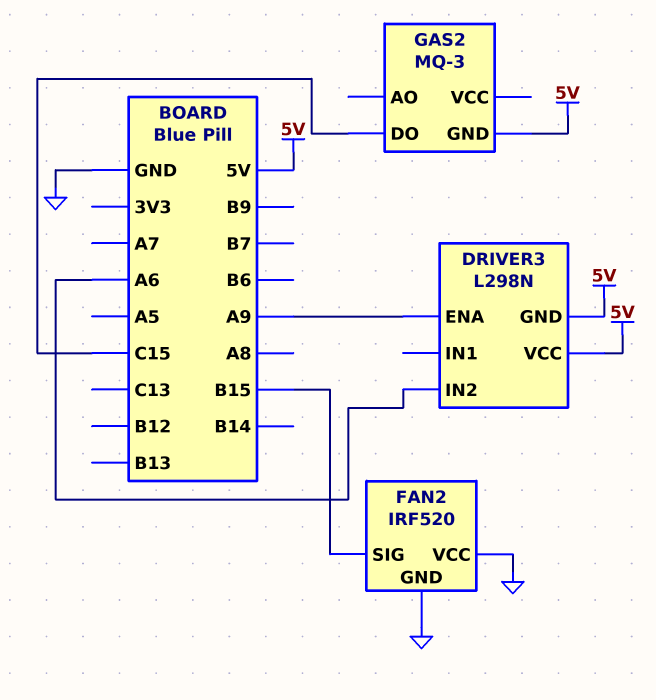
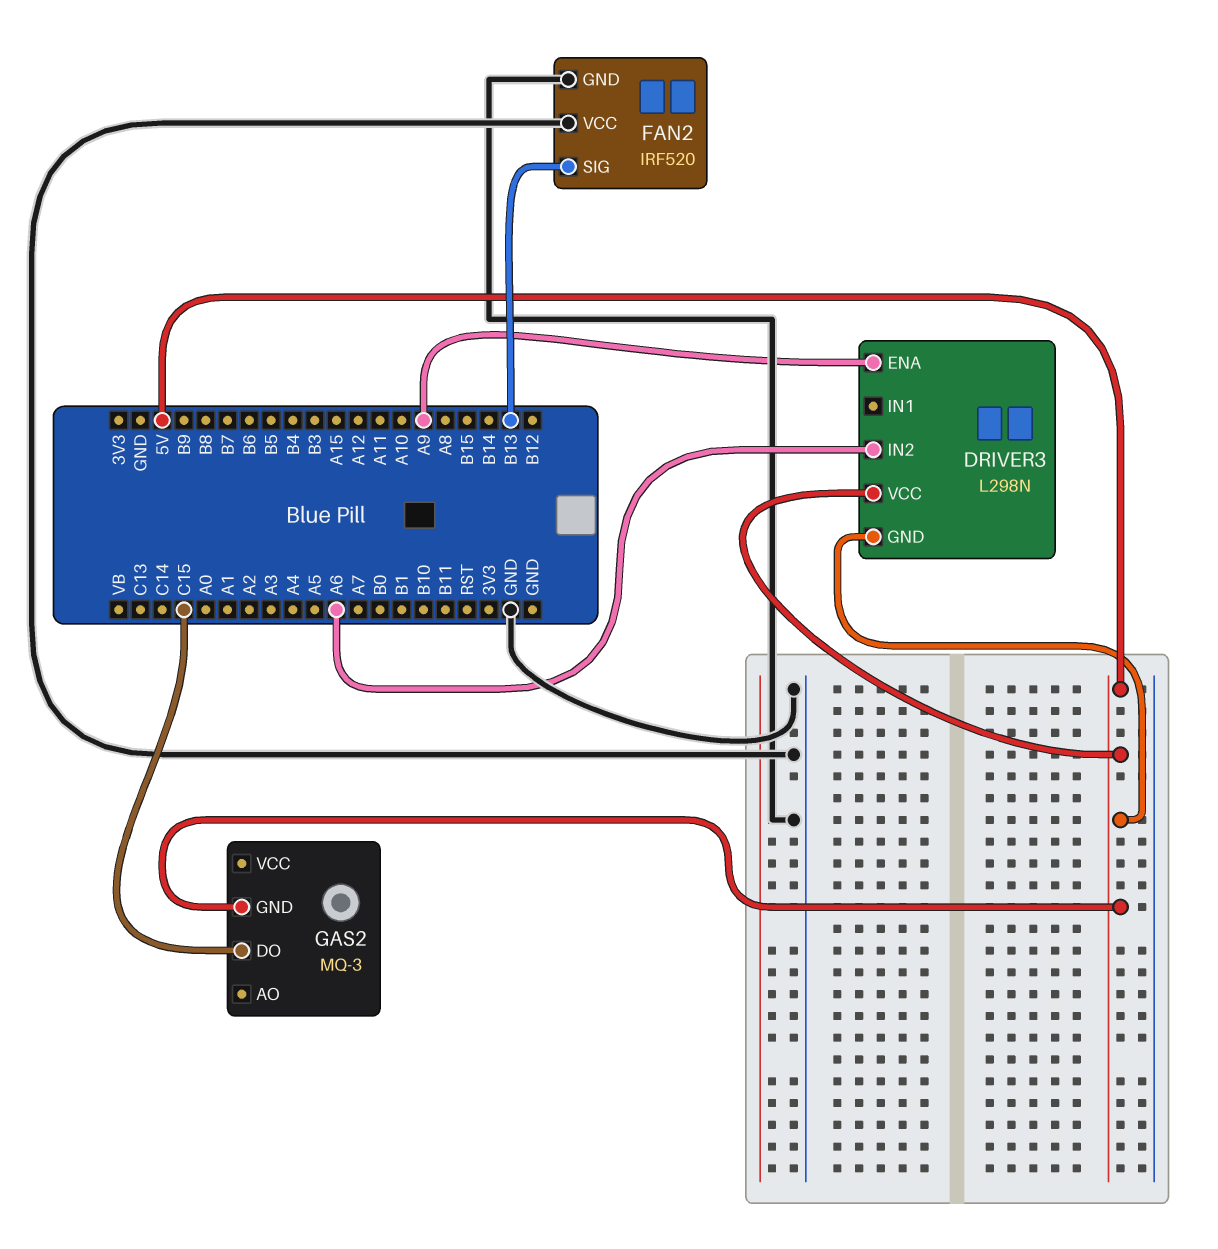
FAN2 pin SIG: B15 -> B13

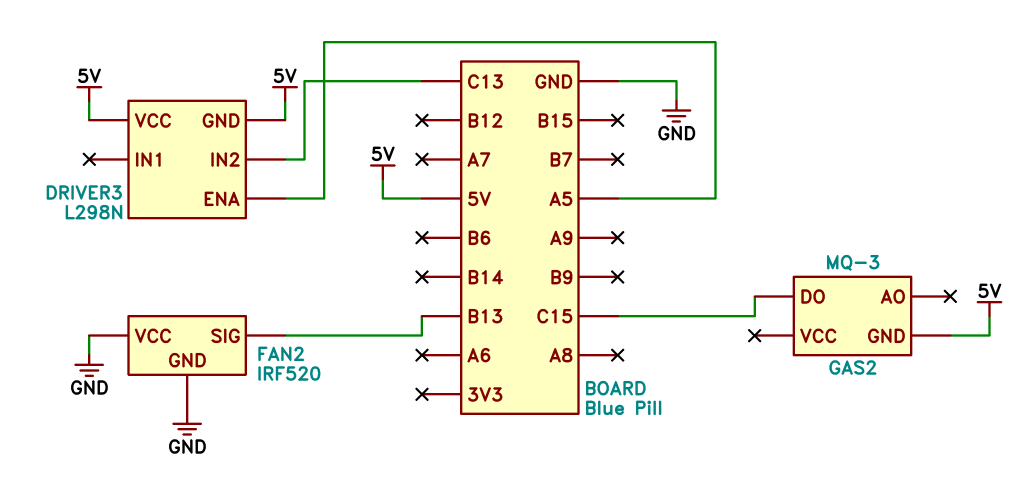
DRIVER3 pin ENA: A9 -> A5
DRIVER3 pin IN2: A6 -> C13

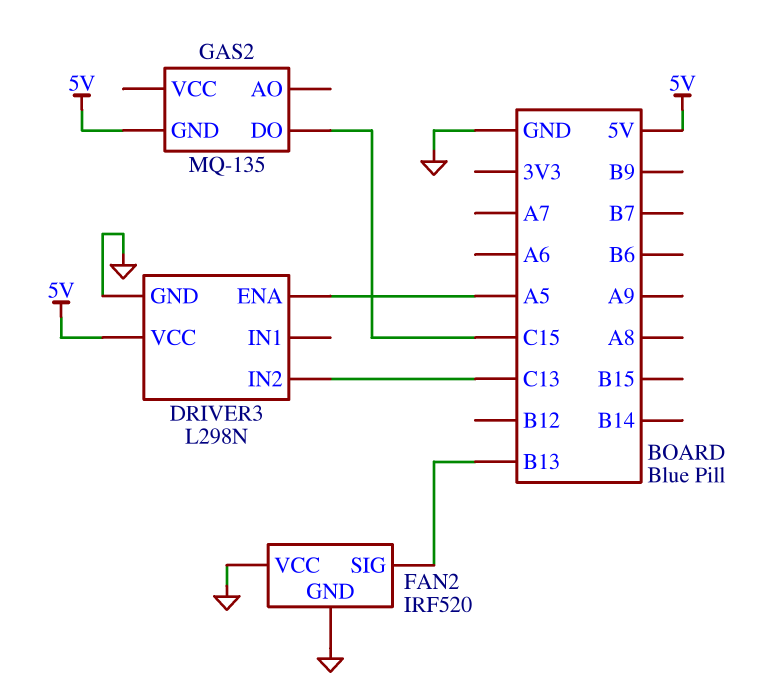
DRIVER3 pin GND: 5V -> GND
GAS2: MQ-3 -> MQ-135

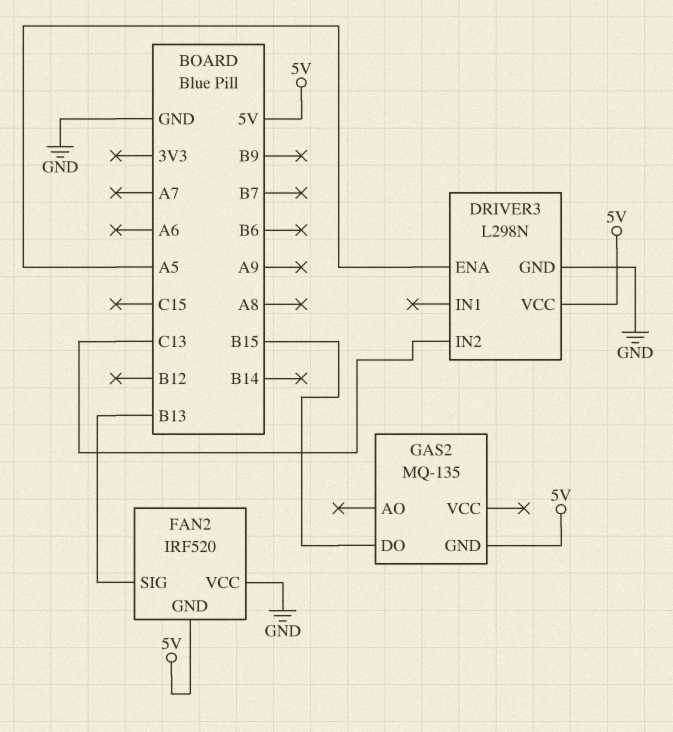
FAN2 pin GND: GND -> 5V
GAS2 pin DO: C15 -> B15

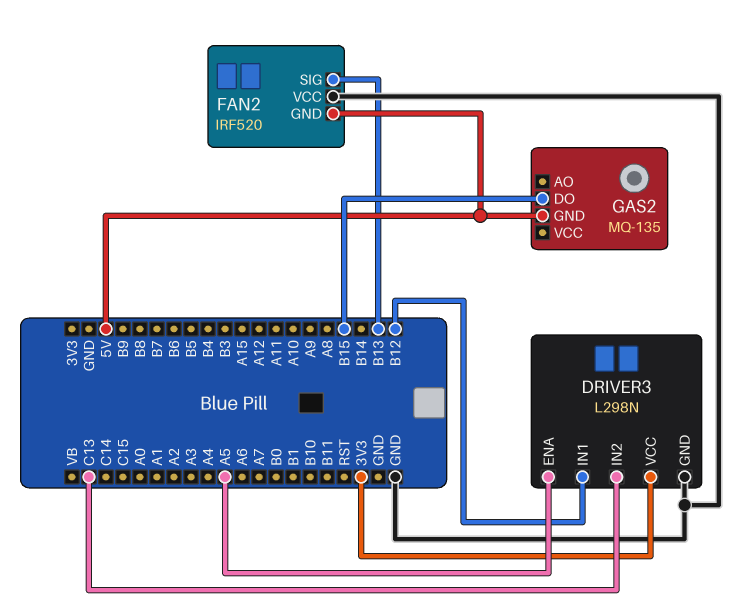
DRIVER3 pin IN1: none -> B12
DRIVER3 pin VCC: 5V -> 3V3

